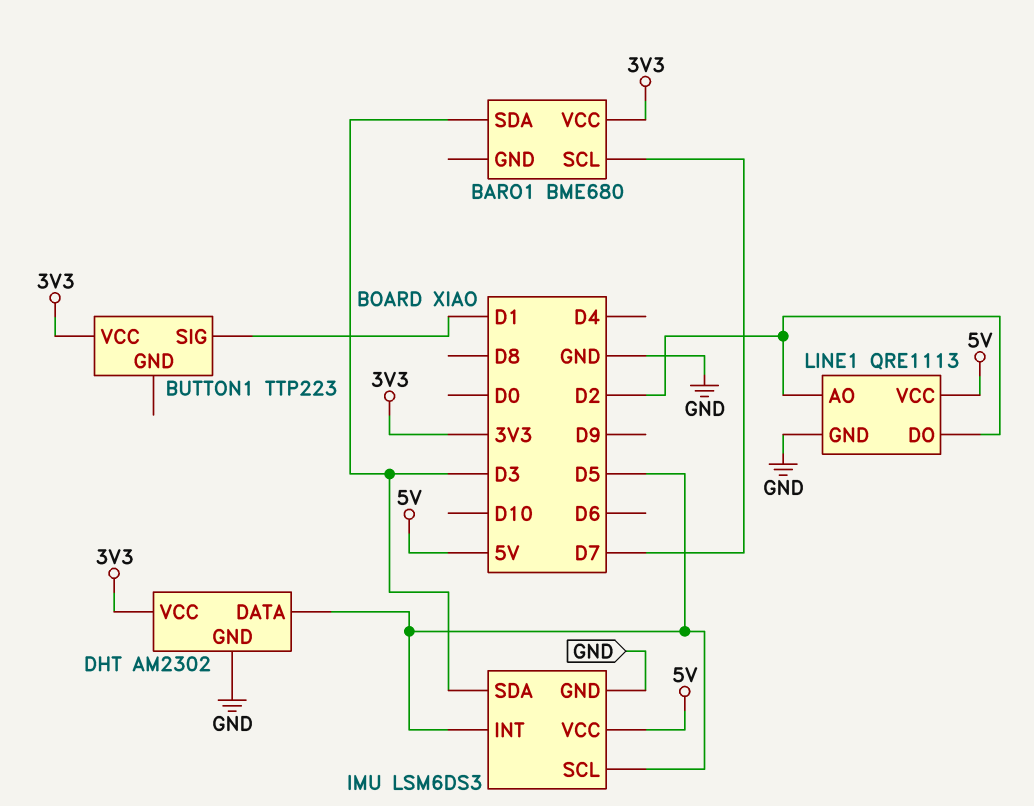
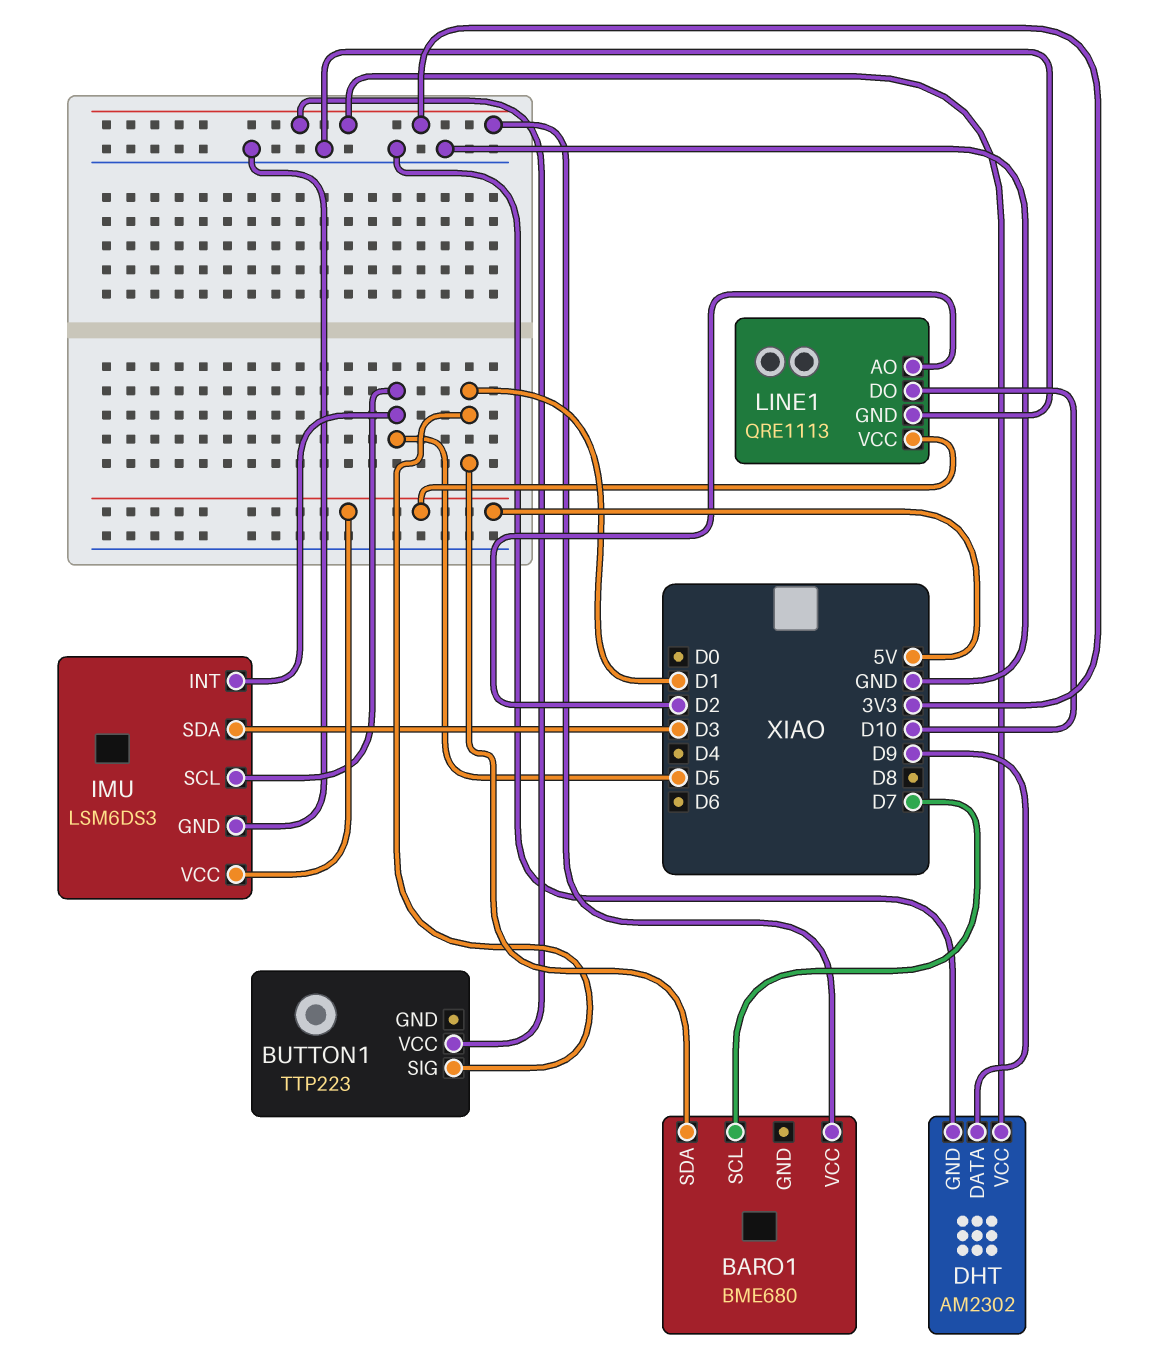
BARO1 pin SDA: D3 -> D1
DHT pin DATA: D5 -> D9
LINE1 pin DO: D2 -> D10

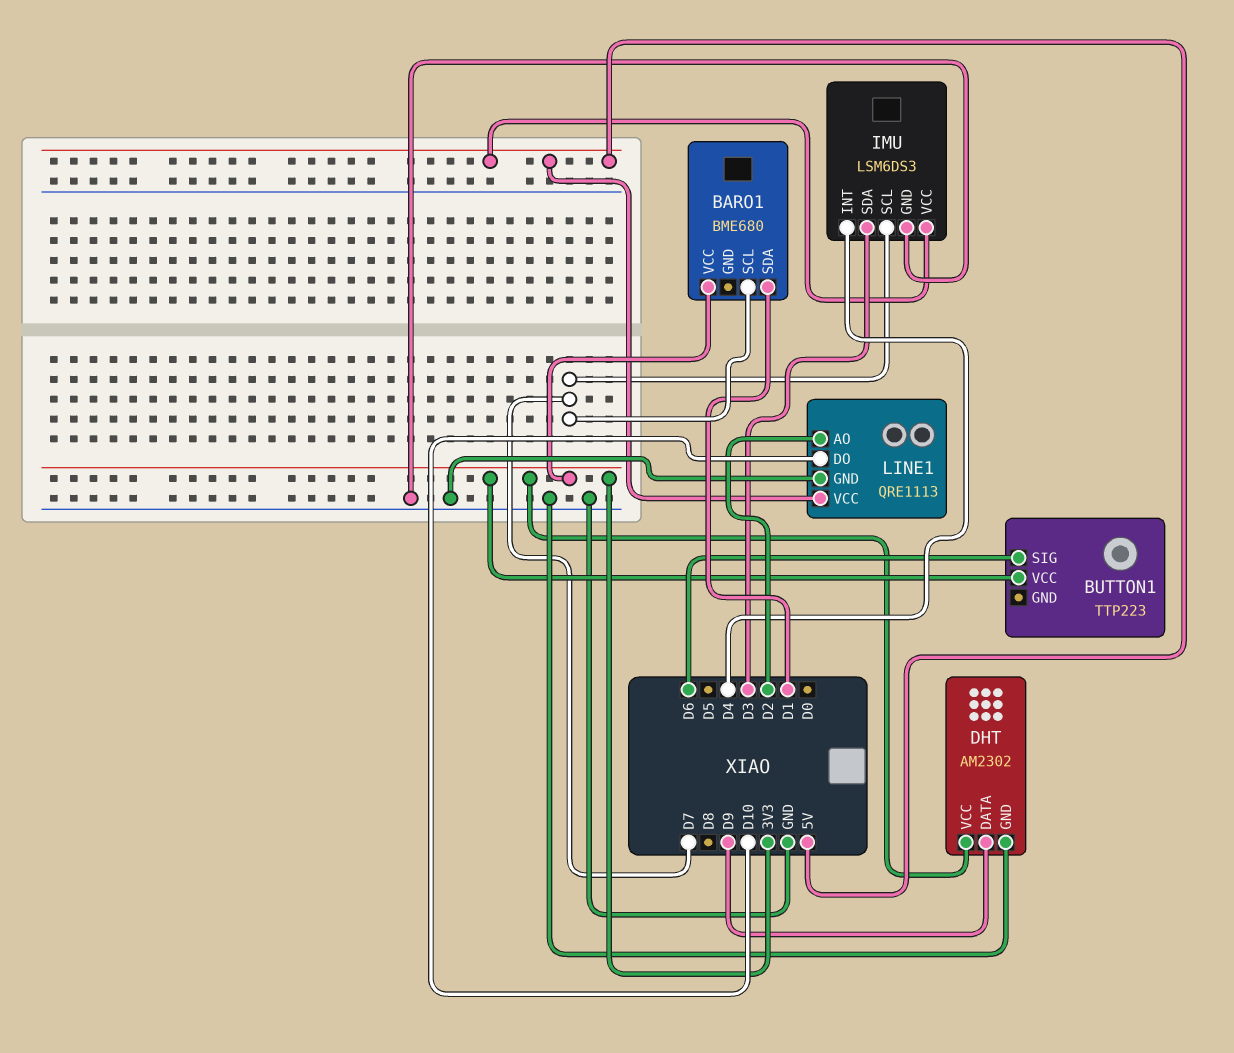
BUTTON1 pin SIG: D1 -> D6
IMU pin INT: D5 -> D4
IMU pin SCL: D5 -> D7

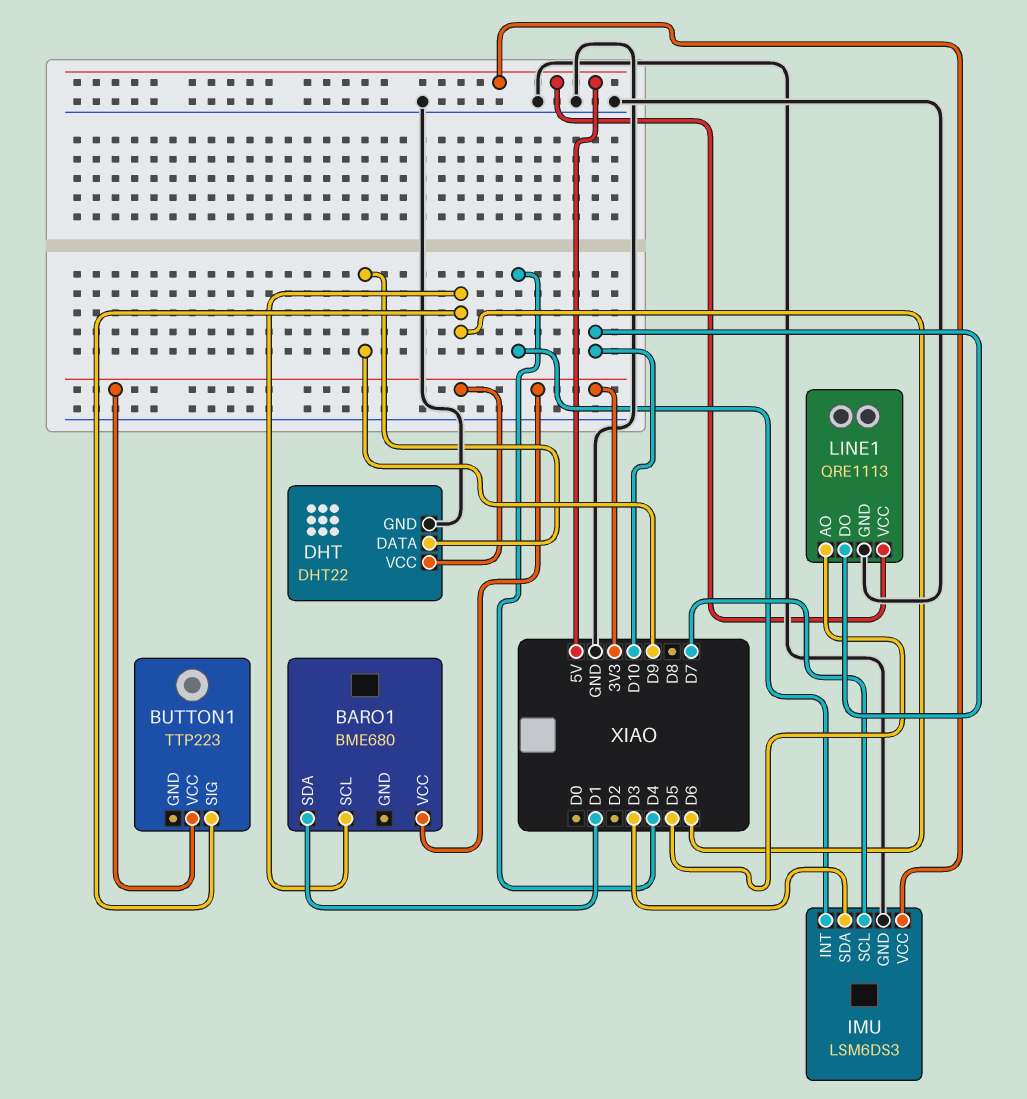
BARO1 pin SCL: D7 -> D6
DHT: AM2302 -> DHT22
LINE1 pin AO: D2 -> D5

